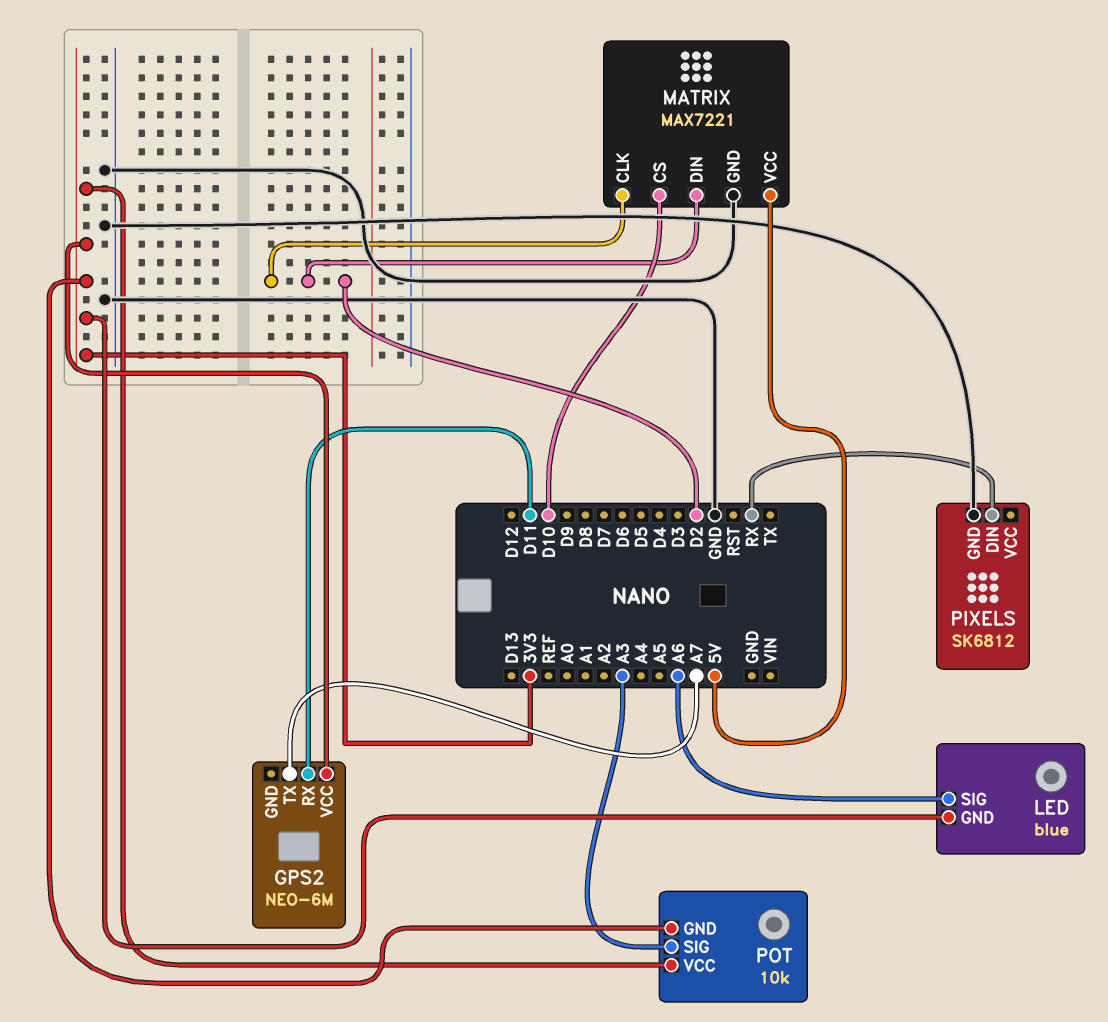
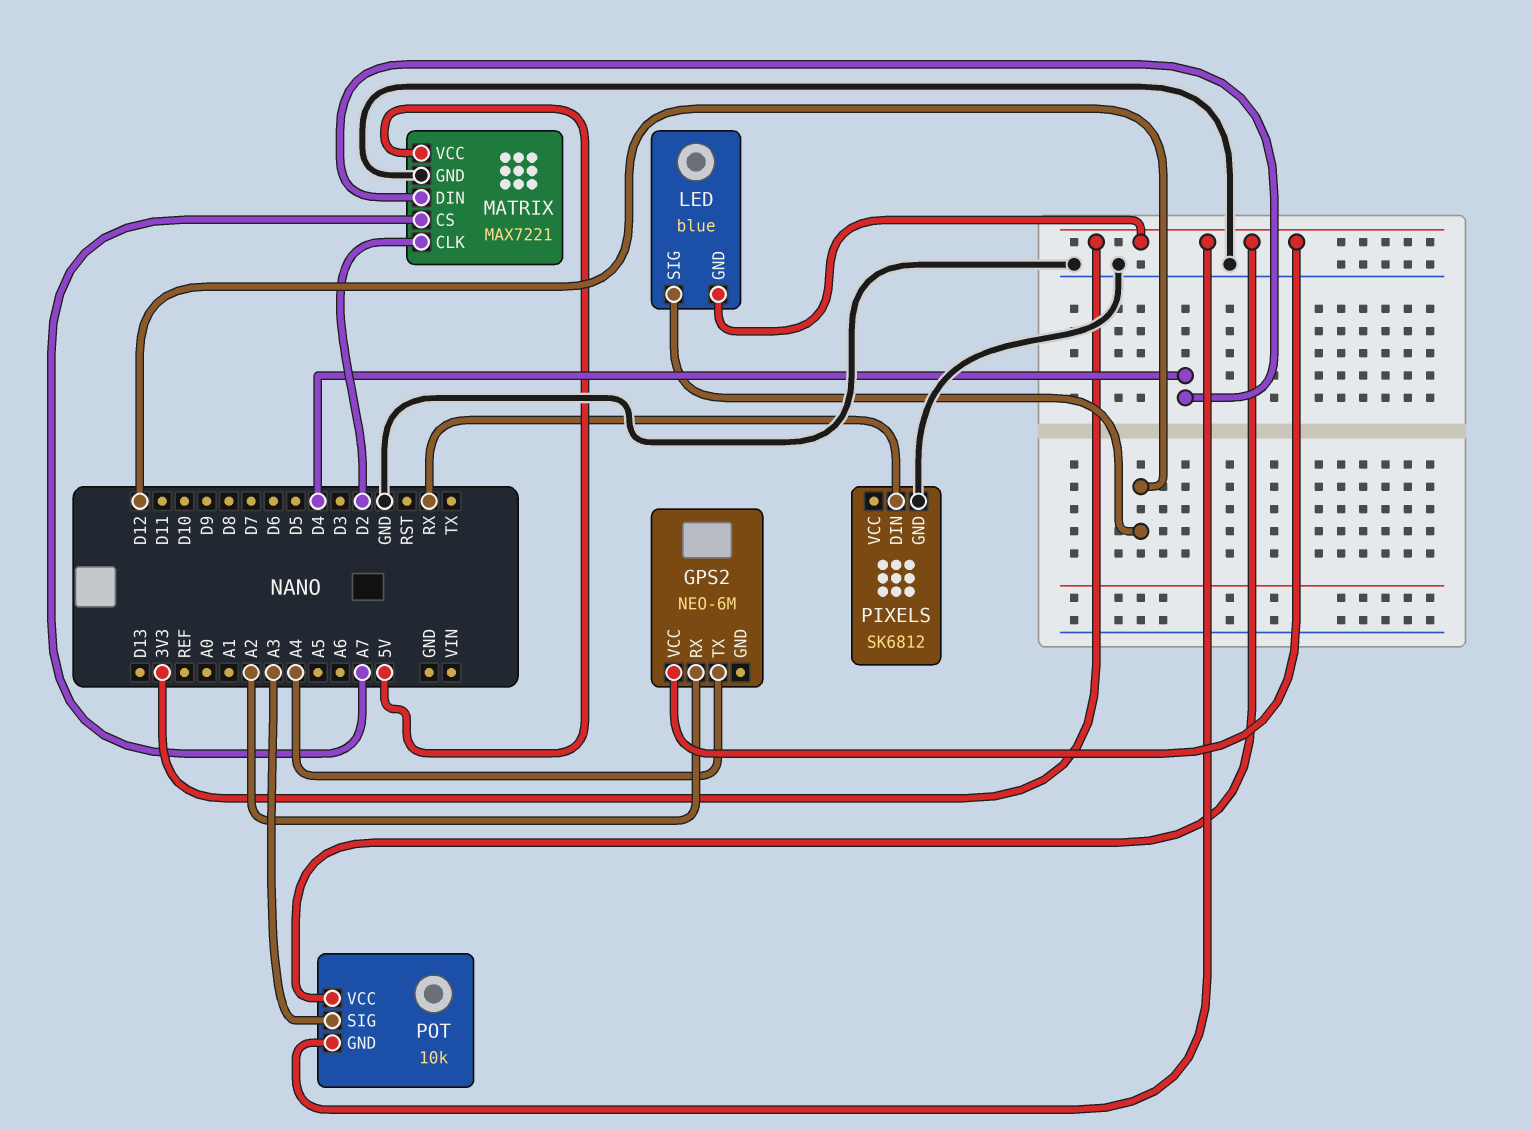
GPS2 pin RX: D11 -> A2
GPS2 pin TX: A7 -> A4
LED pin SIG: A6 -> D12
MATRIX pin CS: D10 -> A7
MATRIX pin DIN: D2 -> D4

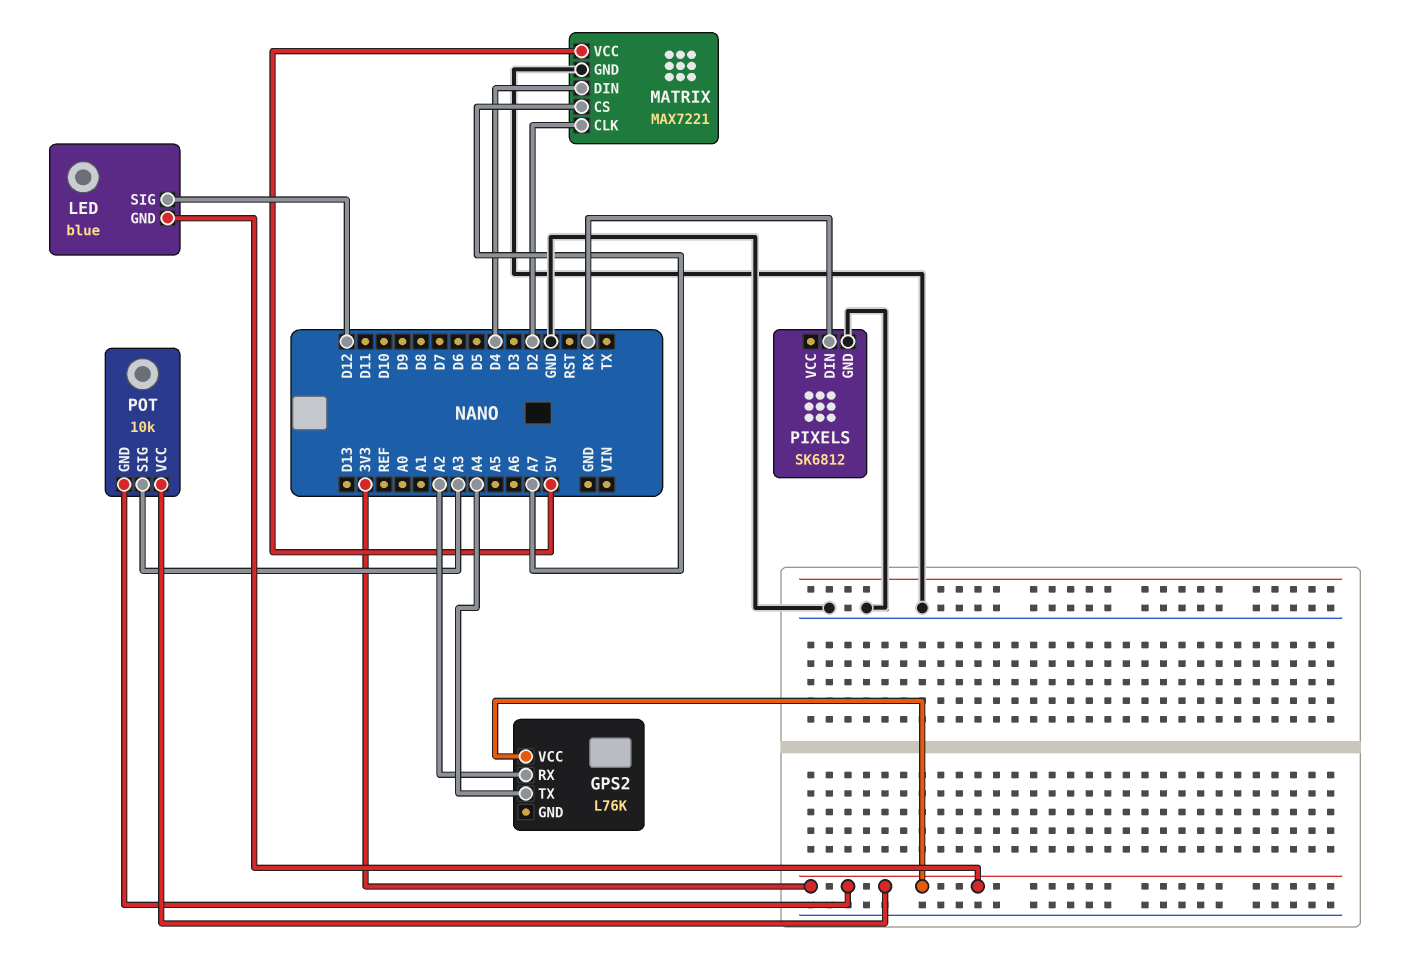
GPS2: NEO-6M -> L76K

